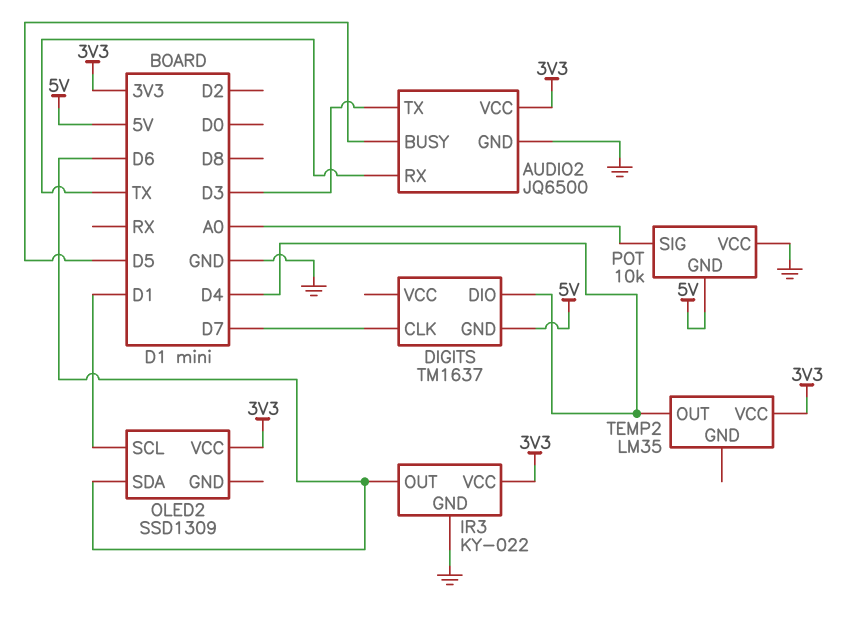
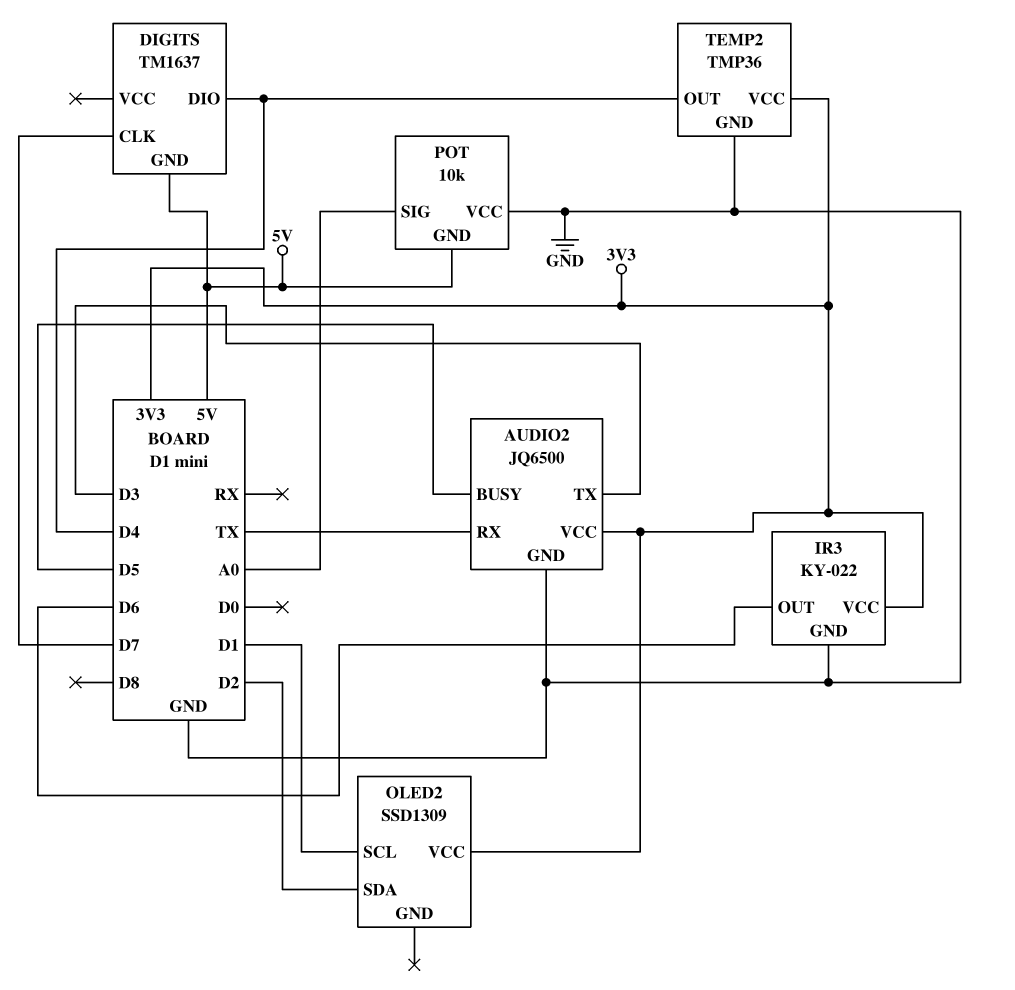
OLED2 pin SDA: D6 -> D2
TEMP2: LM35 -> TMP36
TEMP2 pin GND: none -> GND

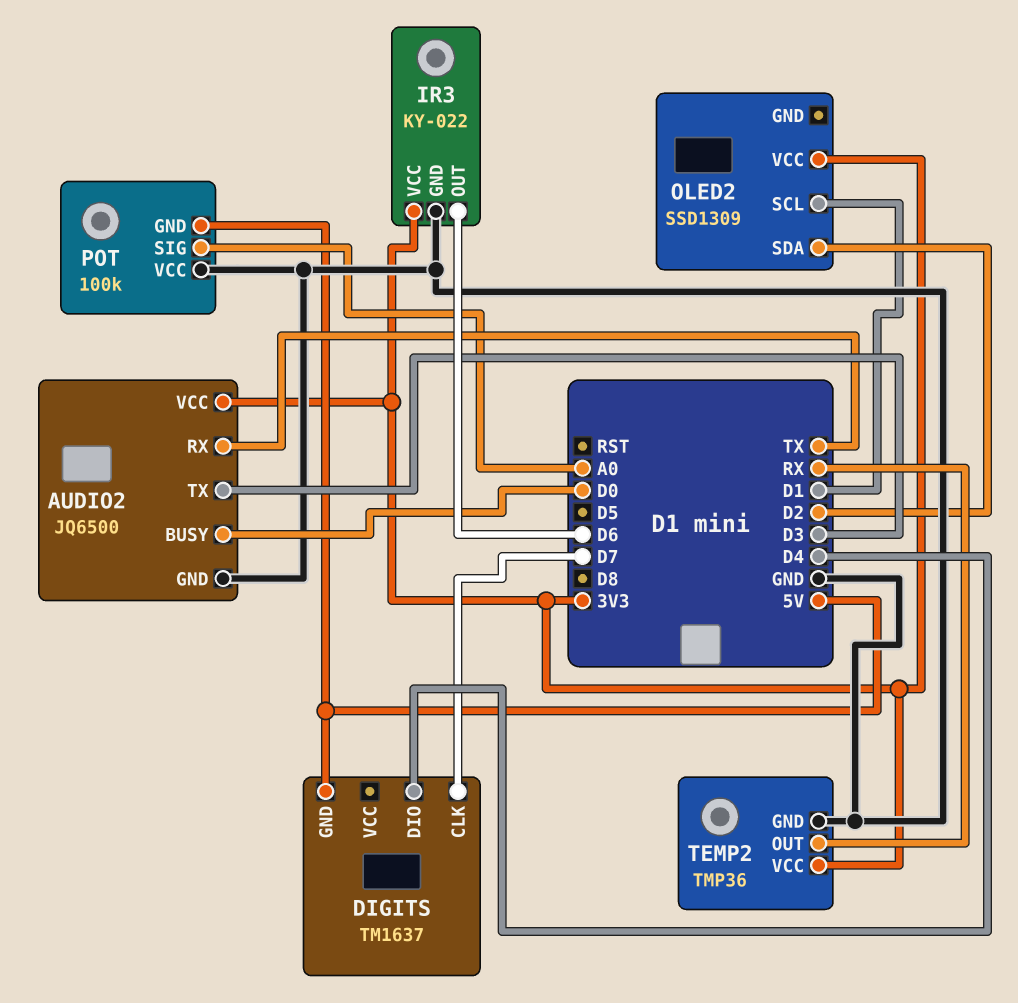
AUDIO2 pin BUSY: D5 -> D0
POT: 10k -> 100k
TEMP2 pin OUT: D4 -> RX

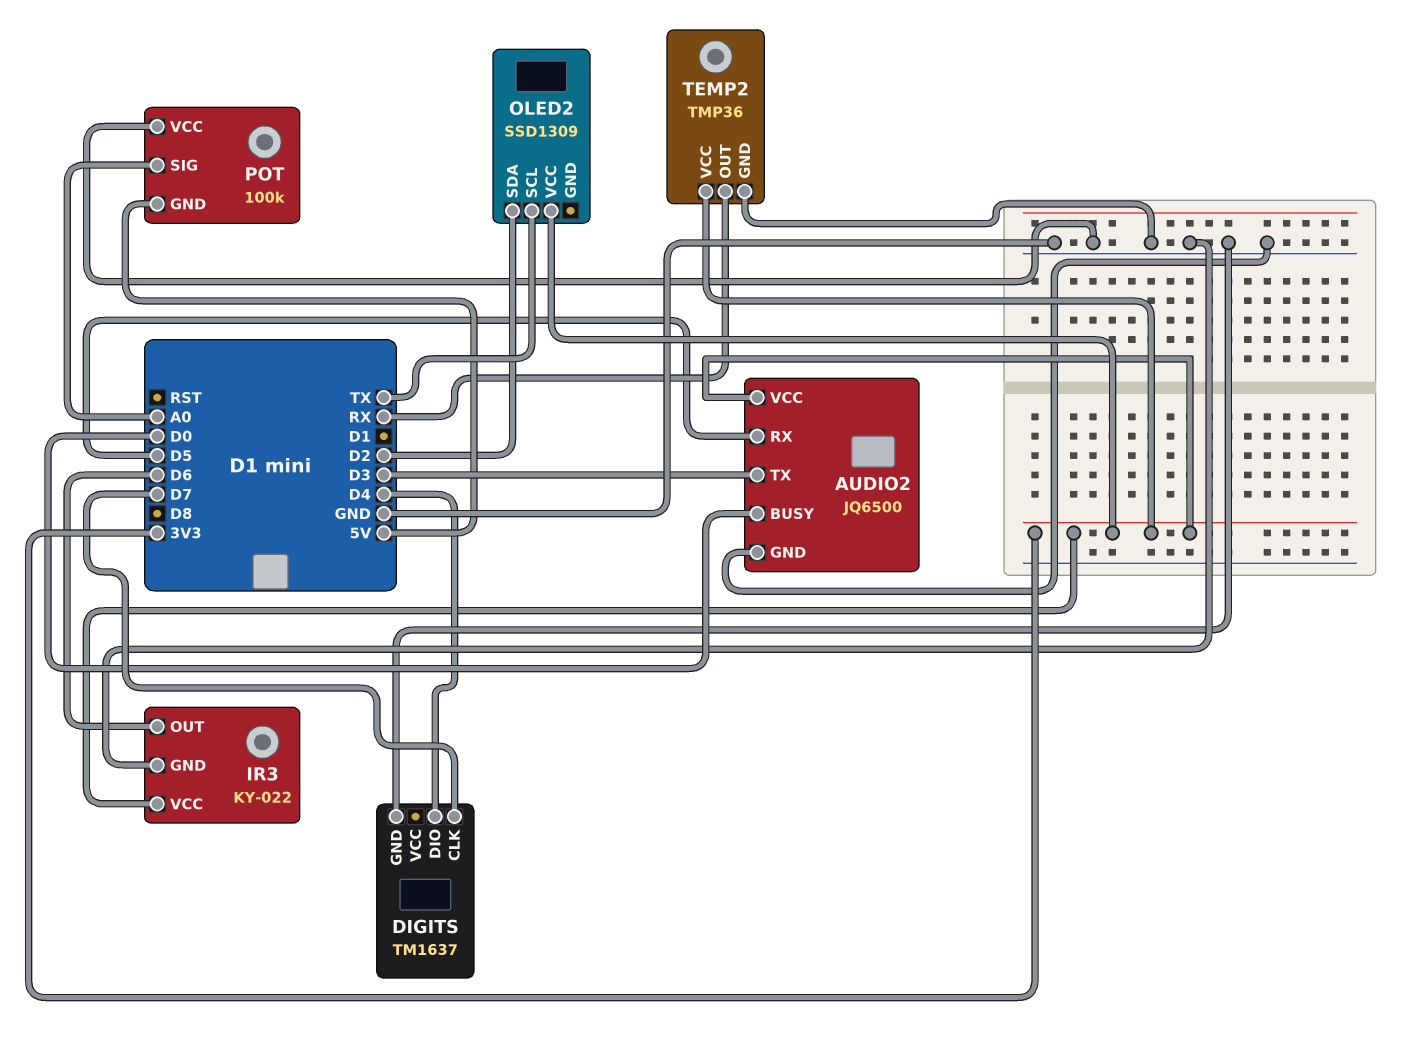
AUDIO2 pin RX: TX -> D5
DIGITS pin GND: 5V -> GND
OLED2 pin SCL: D1 -> TX

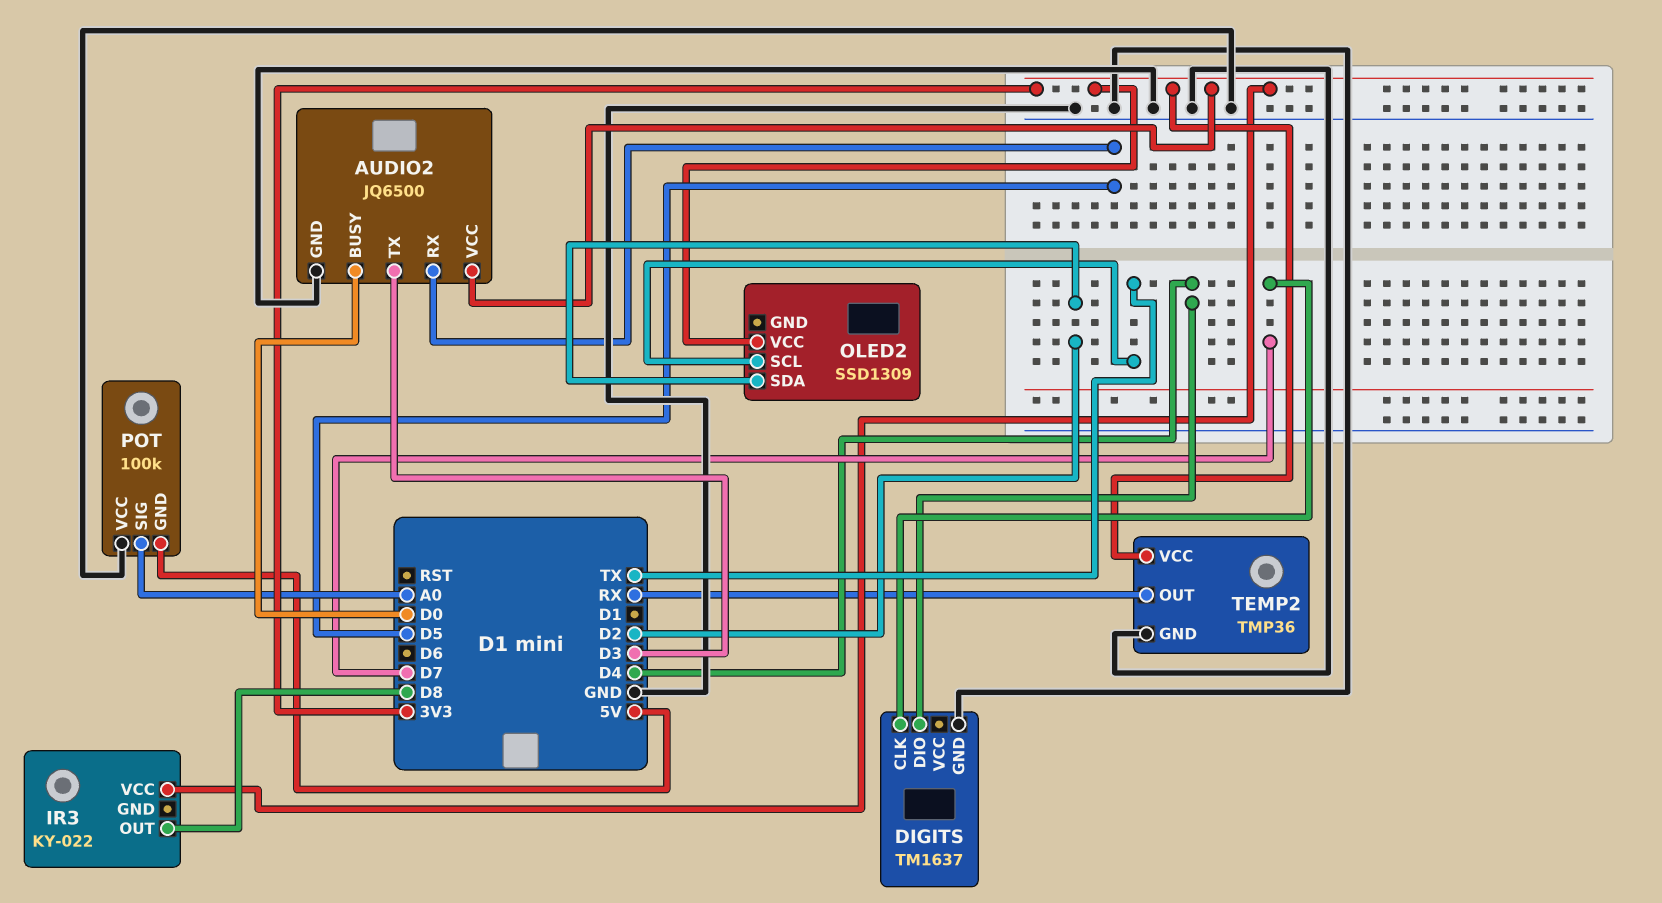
IR3 pin GND: GND -> none
IR3 pin OUT: D6 -> D8

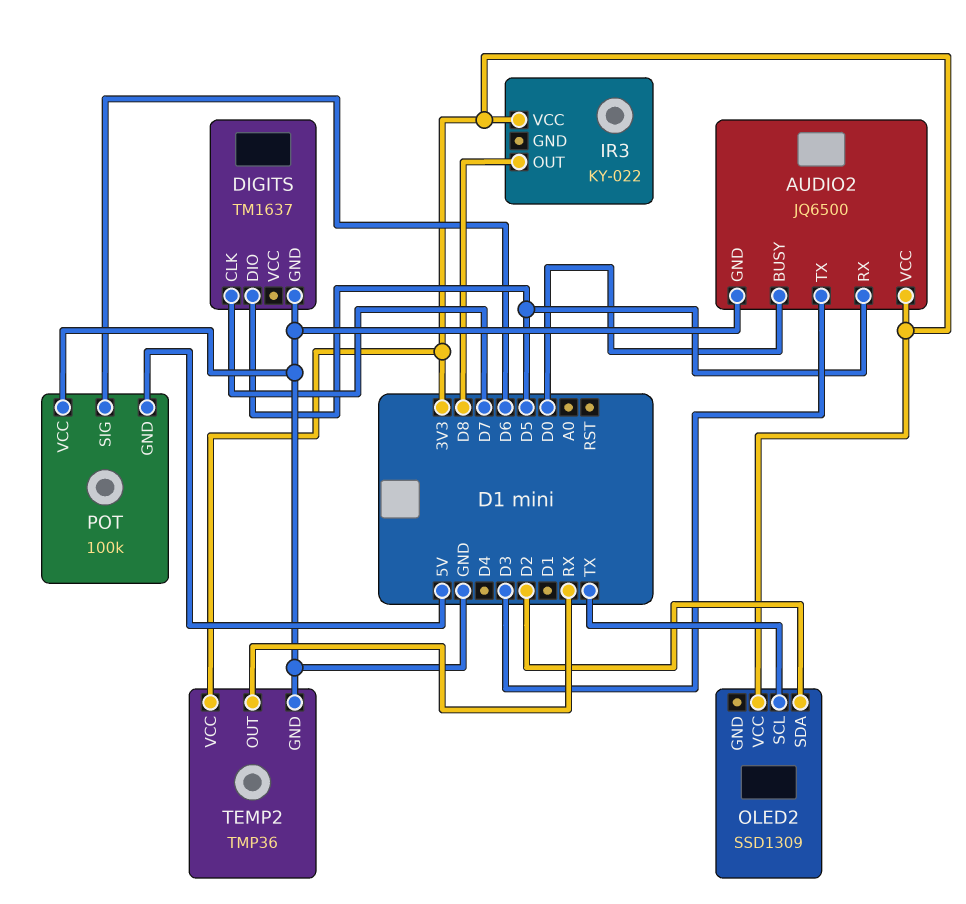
DIGITS pin DIO: D4 -> D5
POT pin SIG: A0 -> D6

